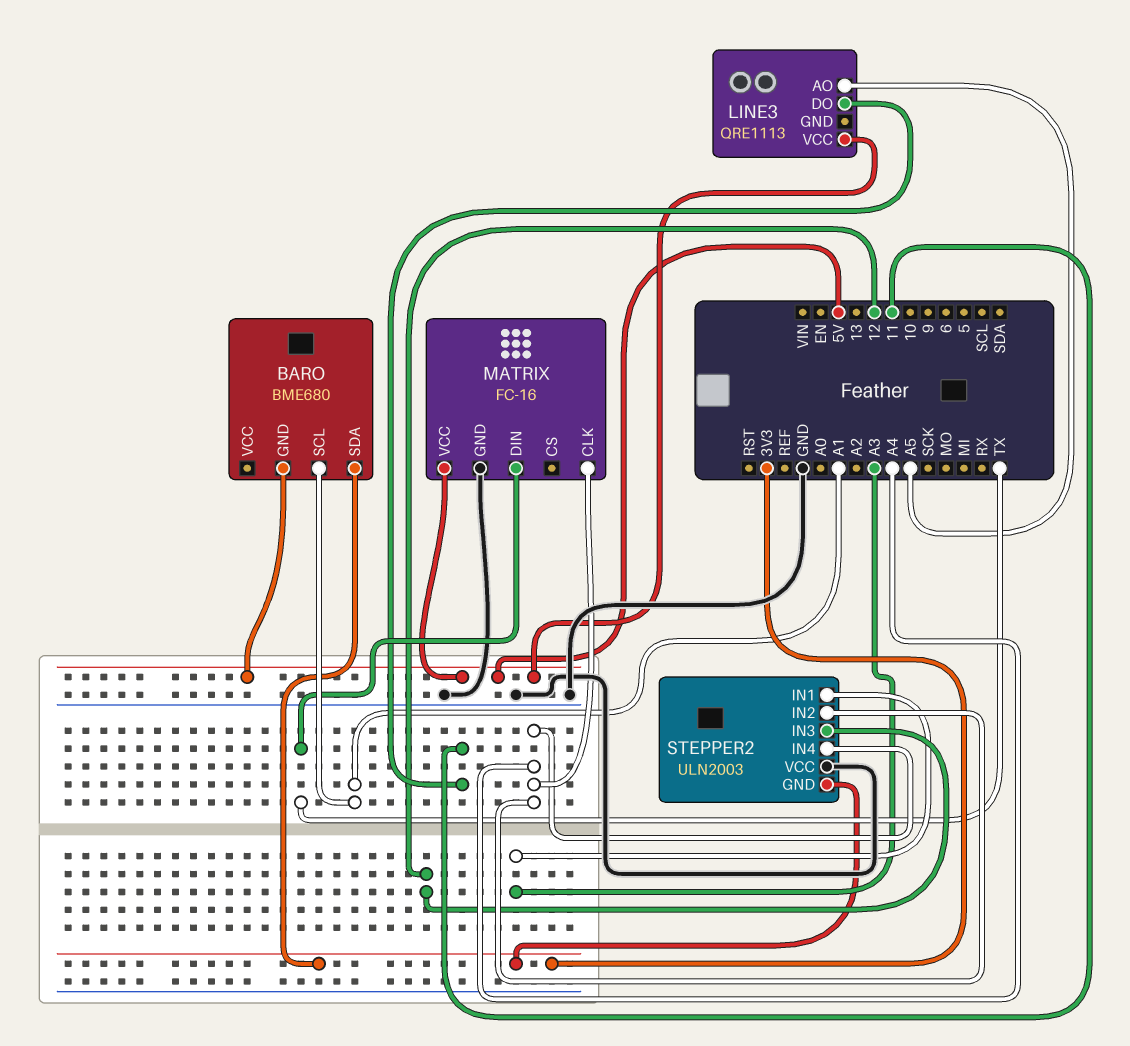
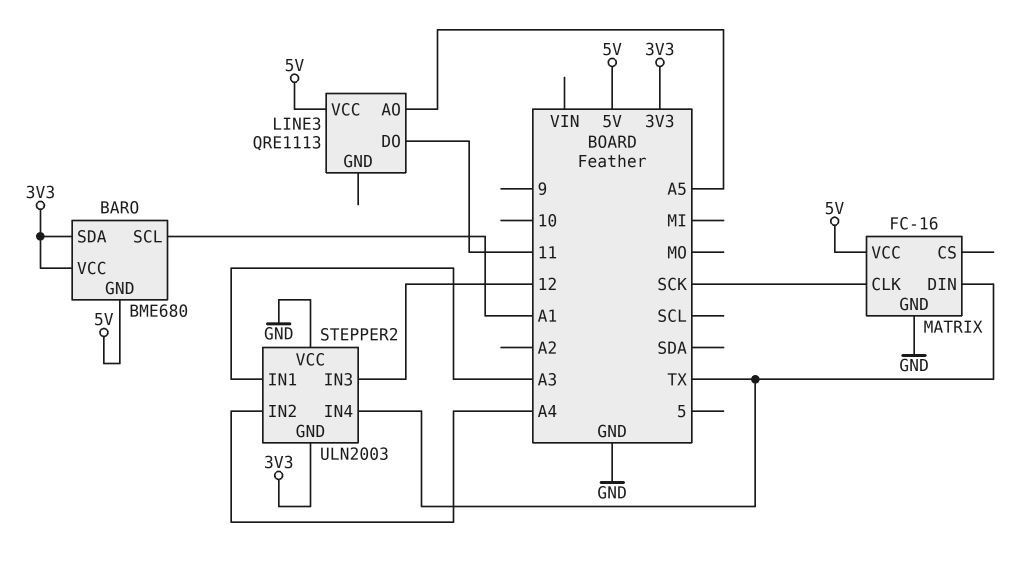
BARO pin VCC: none -> 3V3
MATRIX pin CLK: A4 -> SCK
STEPPER2 pin IN4: A4 -> TX

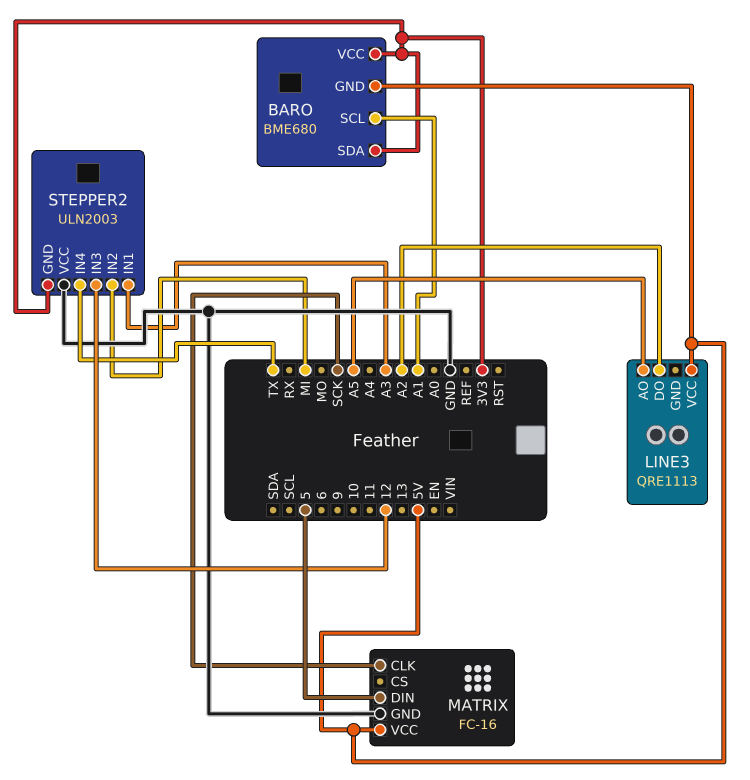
LINE3 pin DO: 11 -> A2
MATRIX pin DIN: TX -> 5
STEPPER2 pin IN2: A4 -> MI

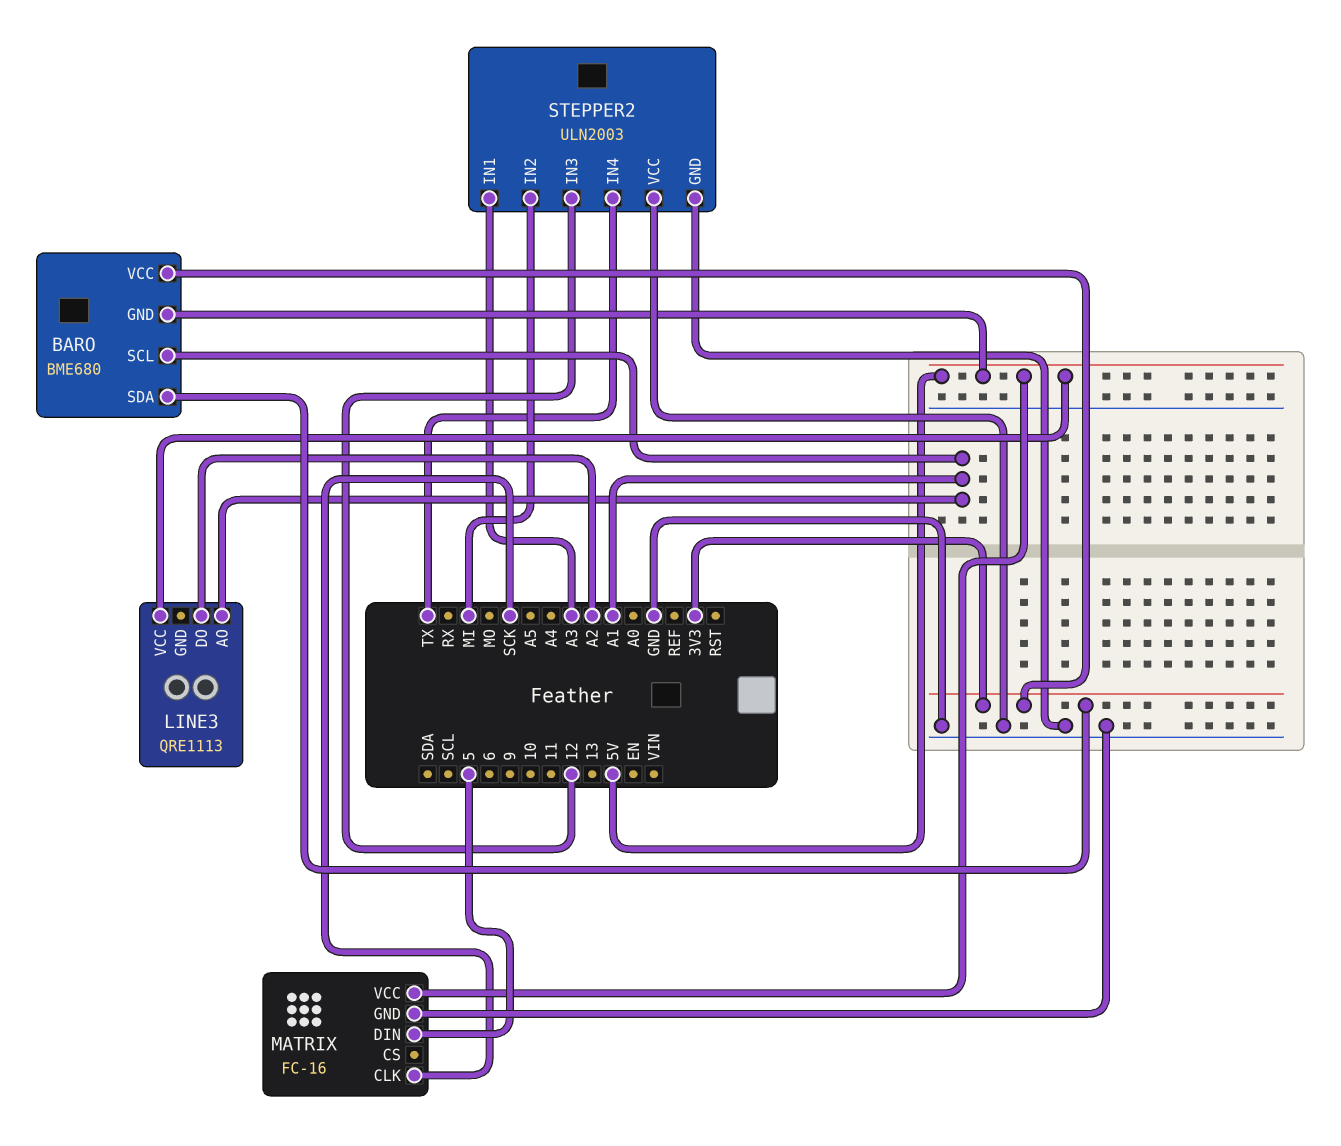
LINE3 pin AO: A5 -> A1
STEPPER2 pin GND: 3V3 -> GND

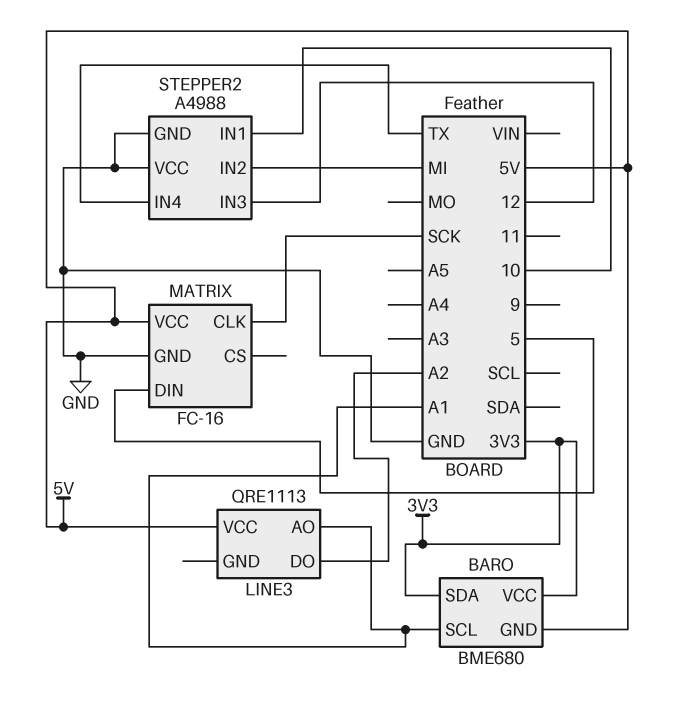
STEPPER2: ULN2003 -> A4988
STEPPER2 pin IN1: A3 -> 10

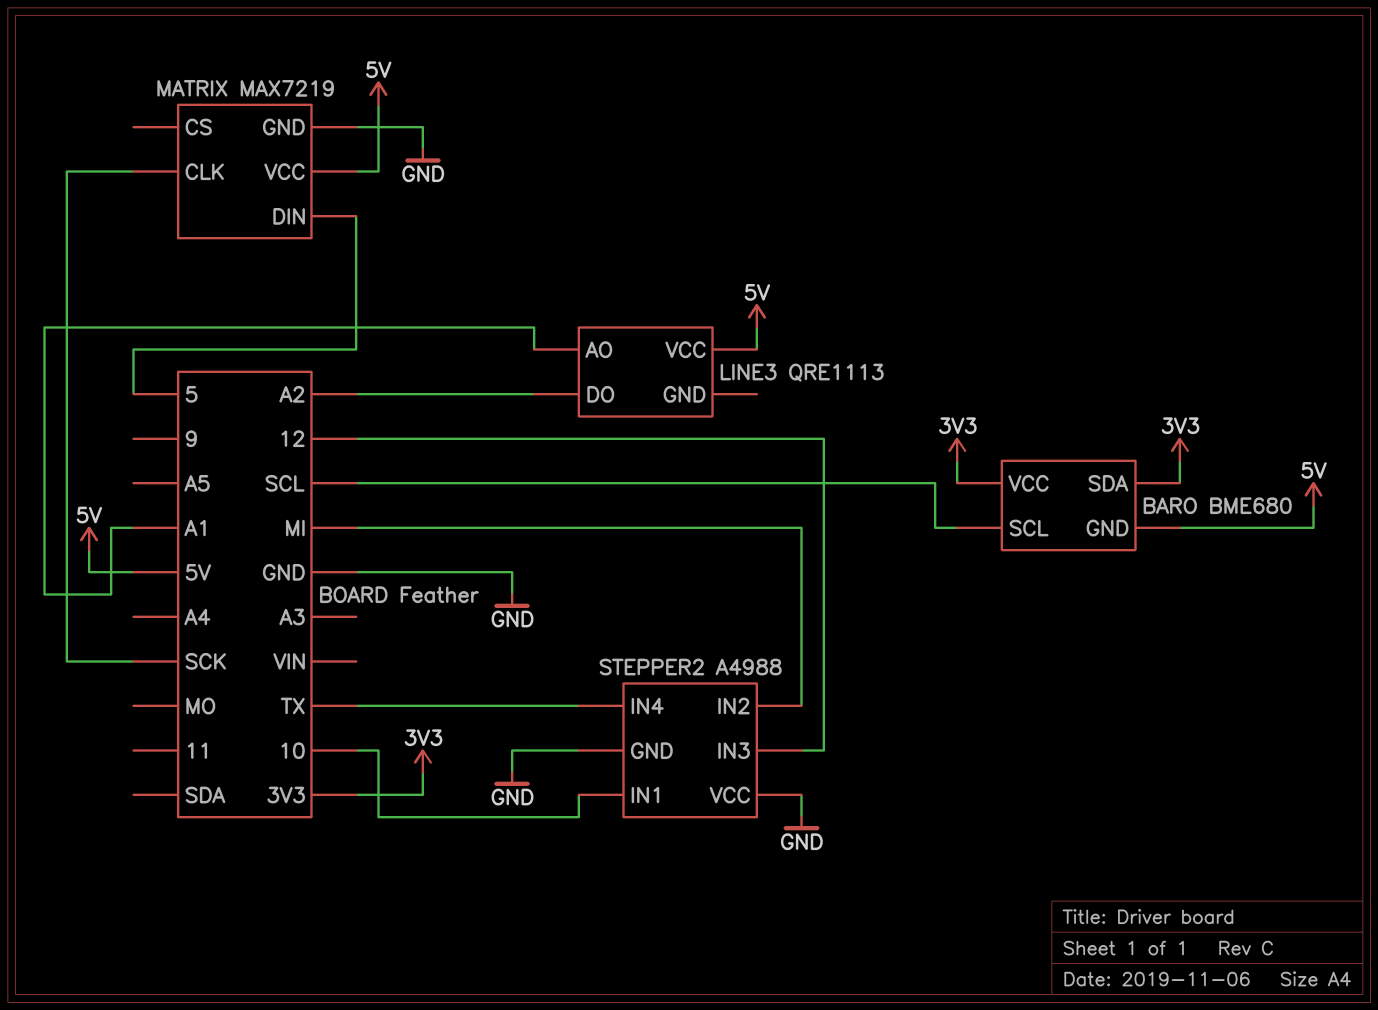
BARO pin SCL: A1 -> SCL
MATRIX: FC-16 -> MAX7219

